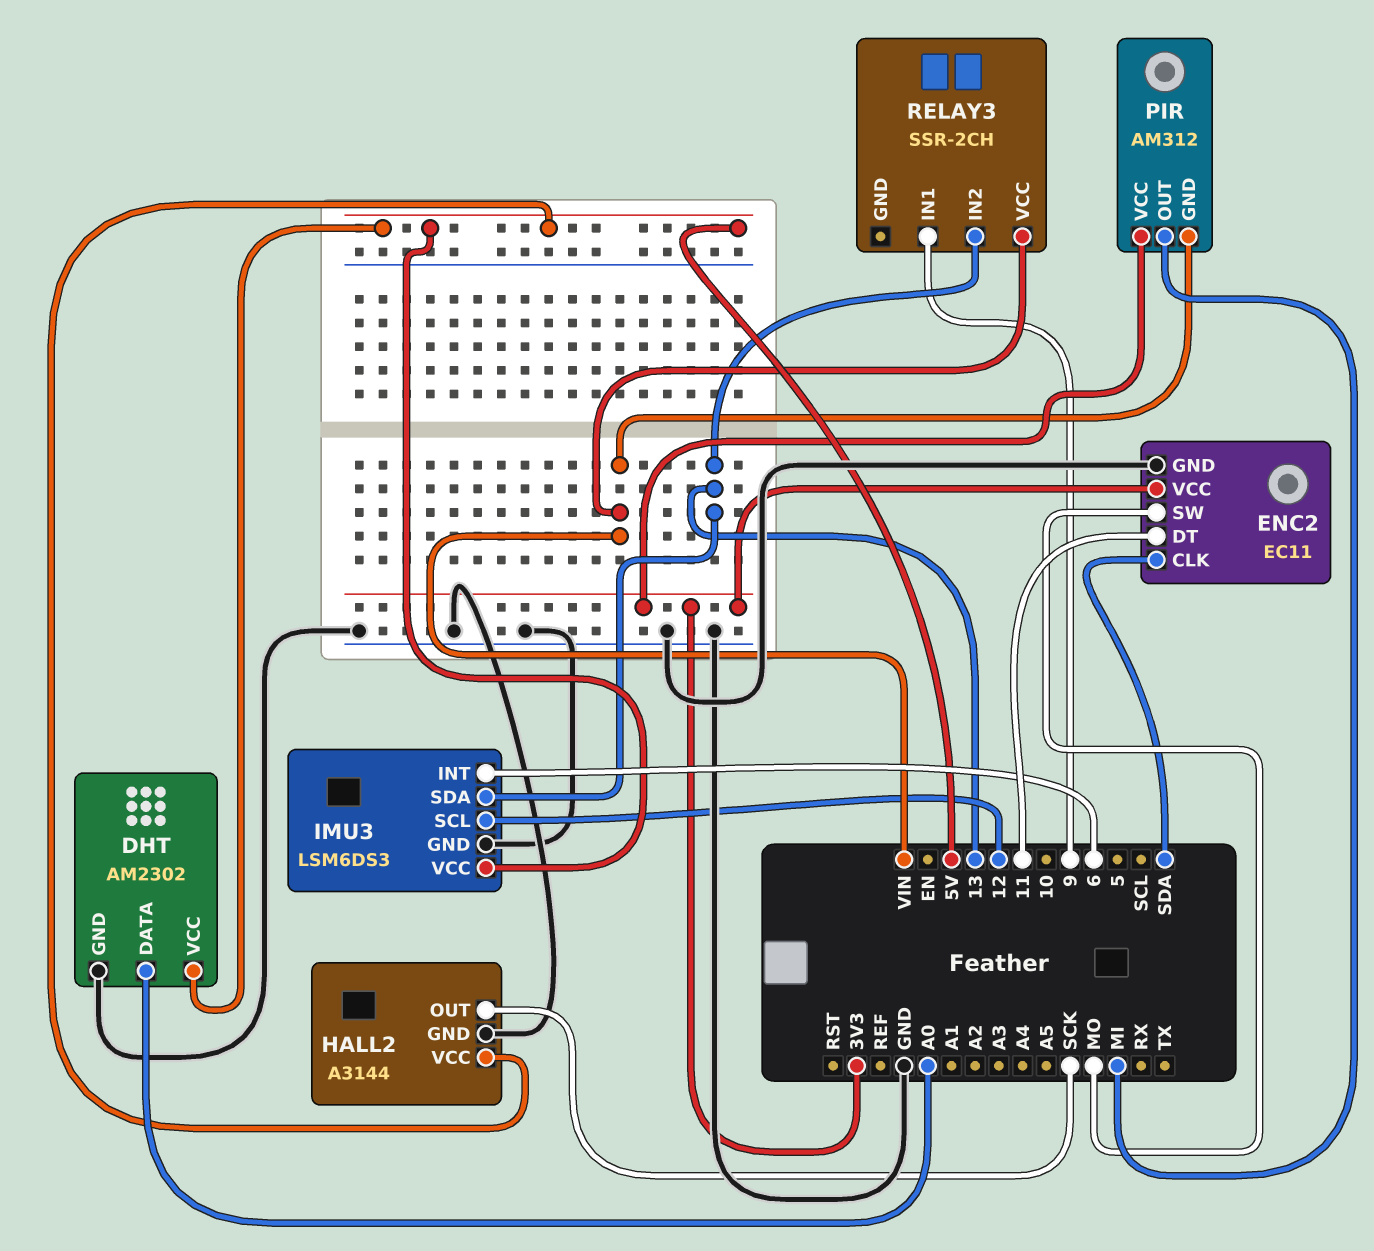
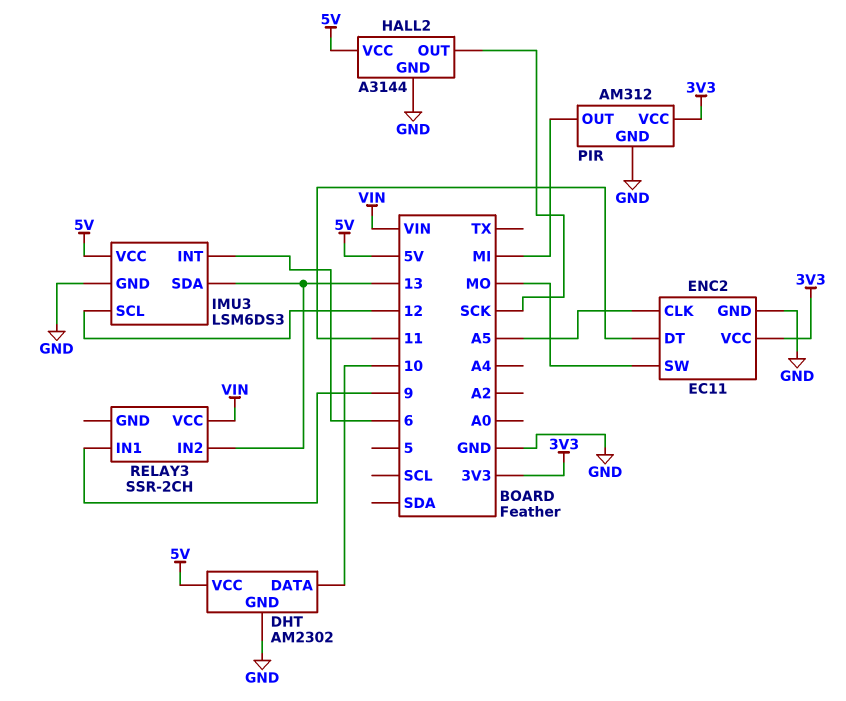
DHT pin DATA: A0 -> 10
ENC2 pin CLK: SDA -> A5
PIR pin GND: VIN -> GND

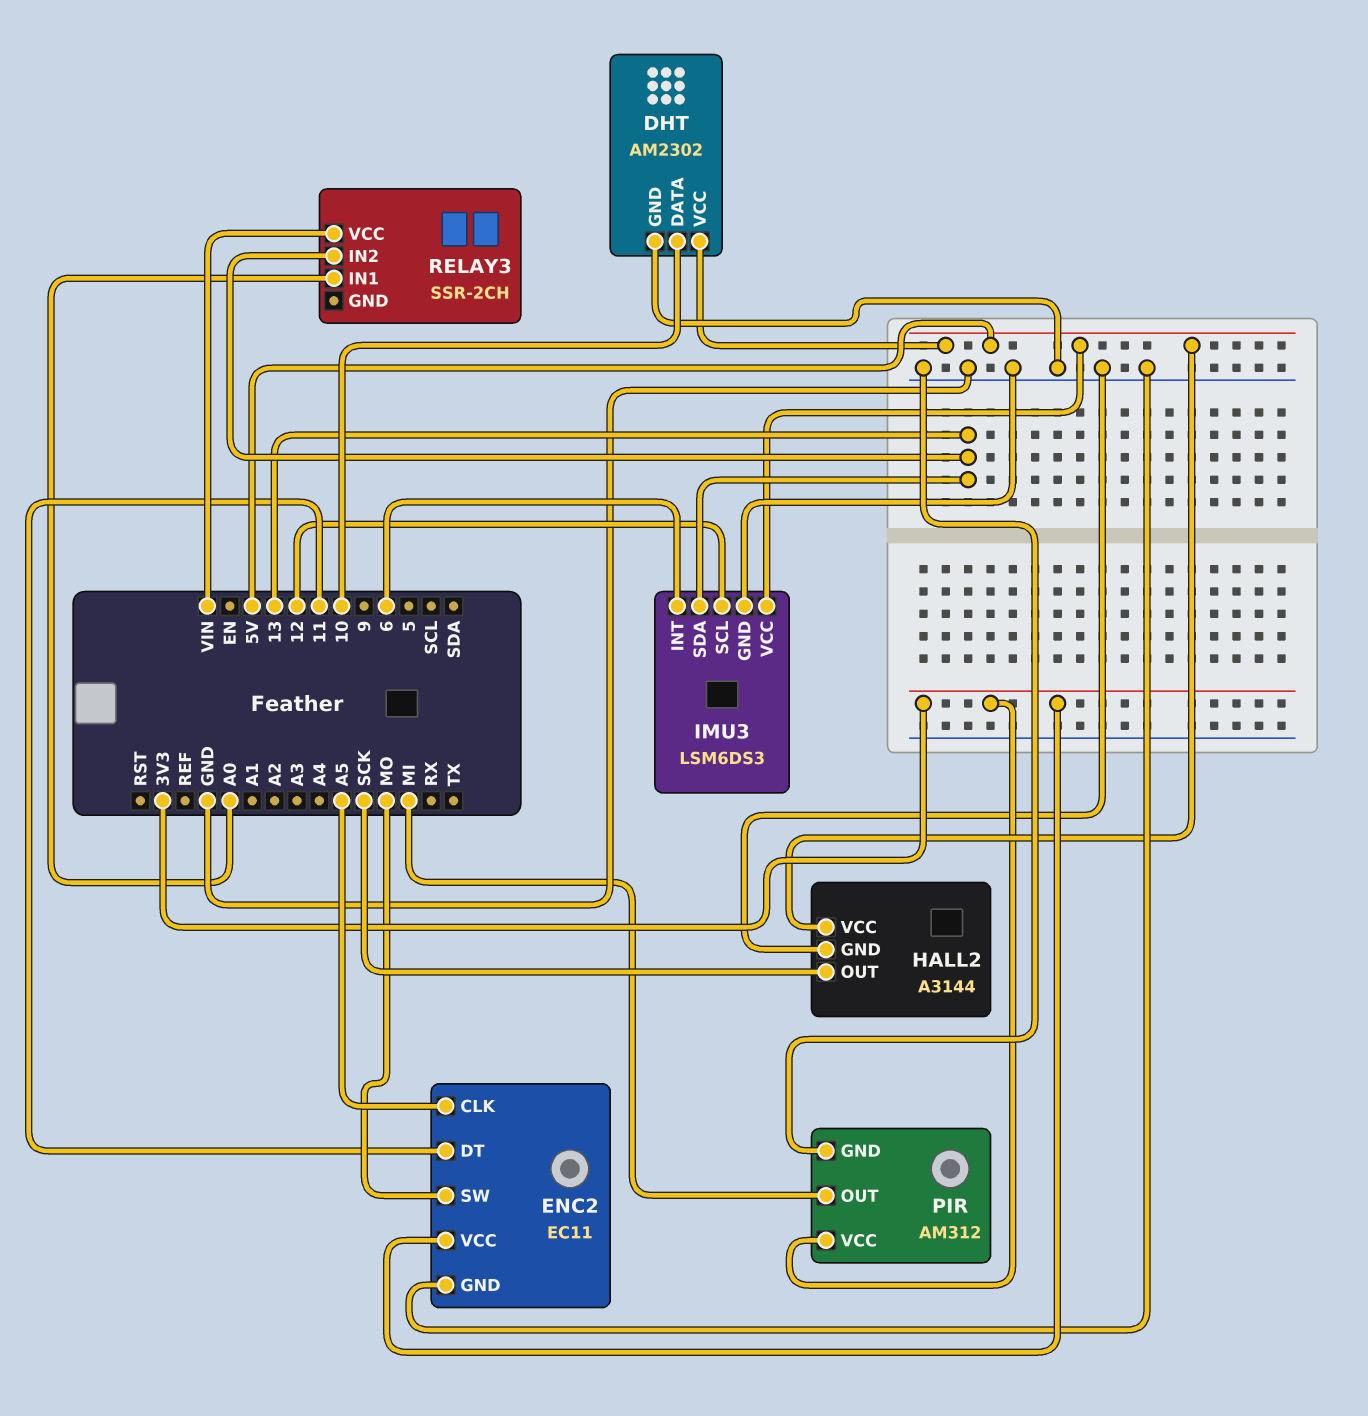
RELAY3 pin IN1: 9 -> A0

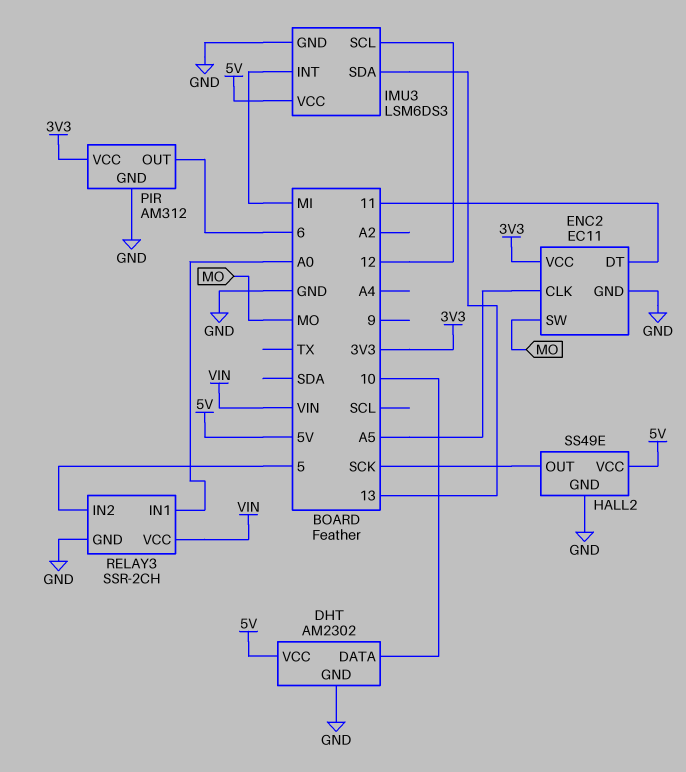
HALL2: A3144 -> SS49E
IMU3 pin INT: 6 -> MI
PIR pin OUT: MI -> 6
RELAY3 pin GND: none -> GND
RELAY3 pin IN2: 13 -> 5

